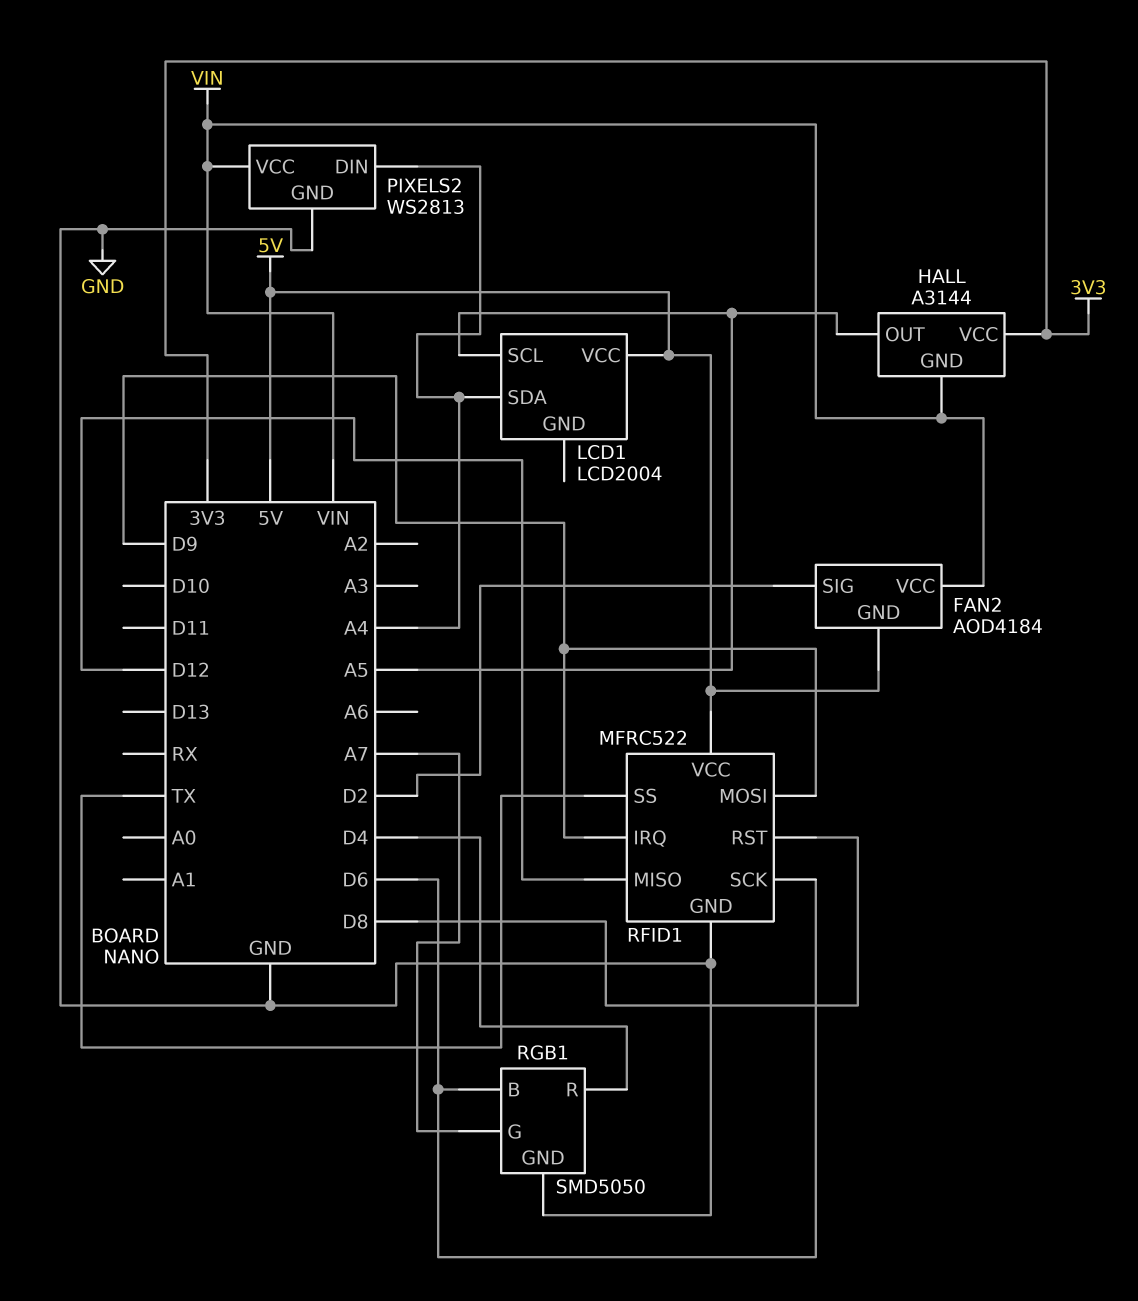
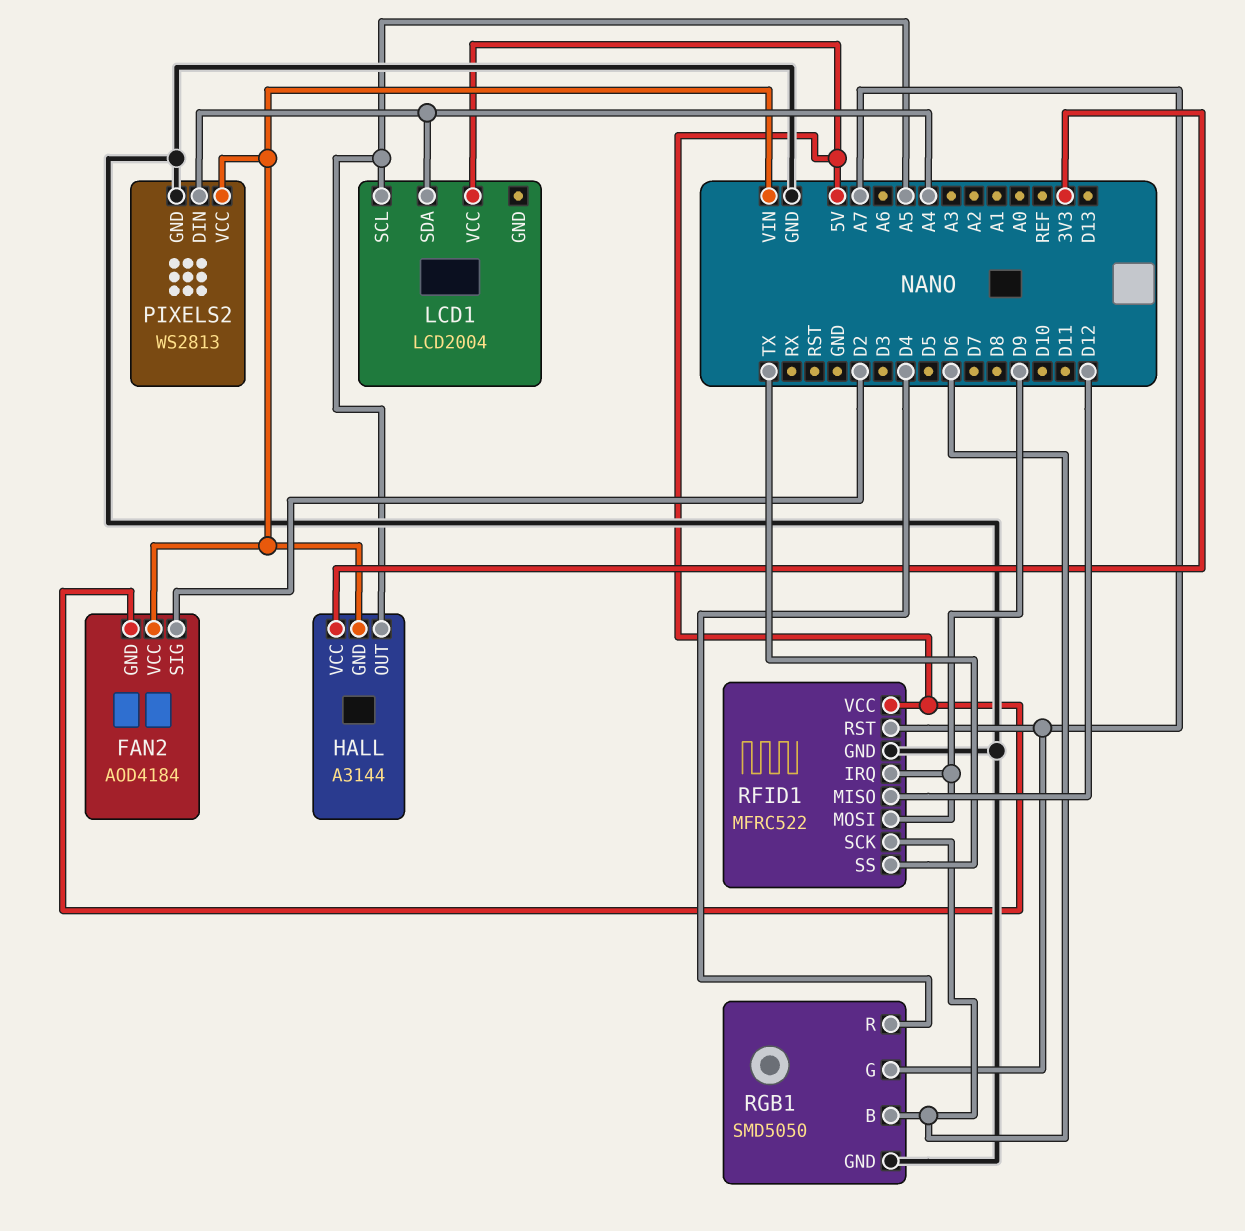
RFID1 pin RST: D8 -> A7

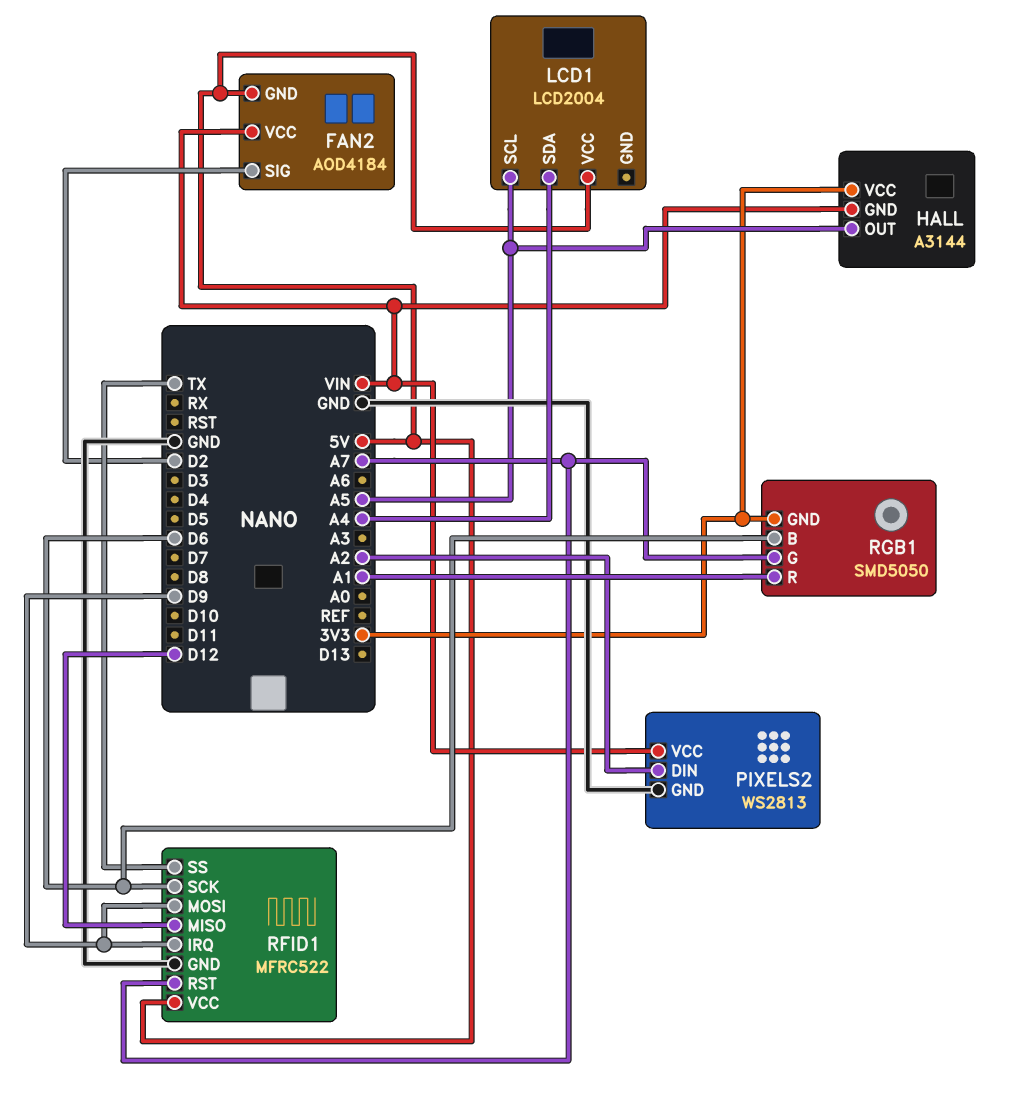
PIXELS2 pin DIN: A4 -> A2
RGB1 pin GND: GND -> 3V3
RGB1 pin R: D4 -> A1

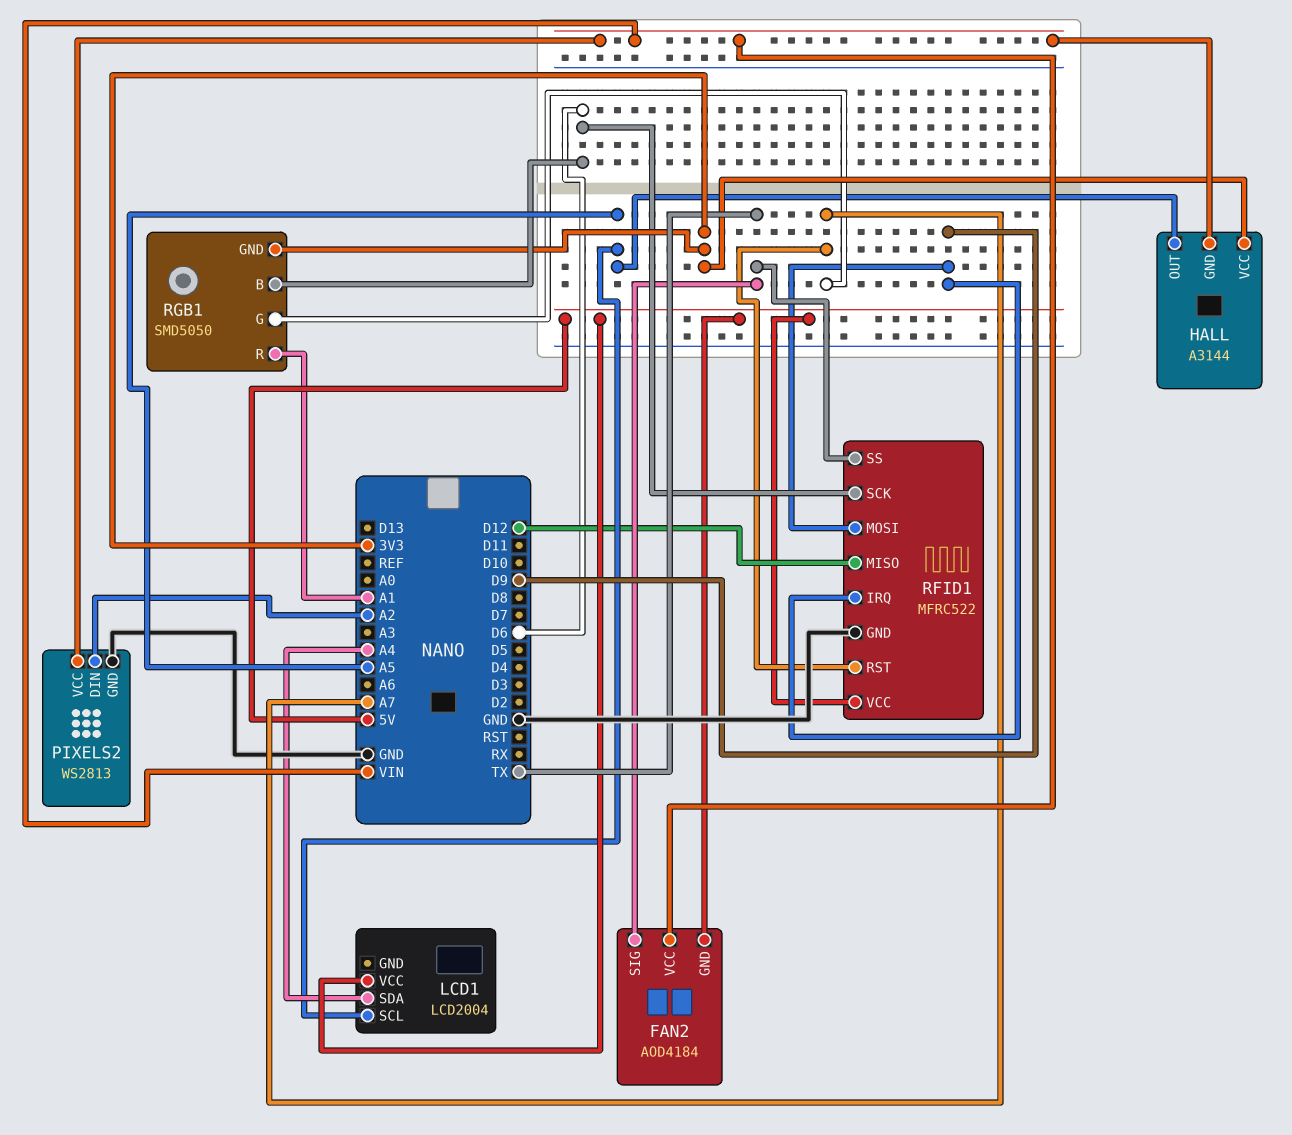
FAN2 pin SIG: D2 -> TX

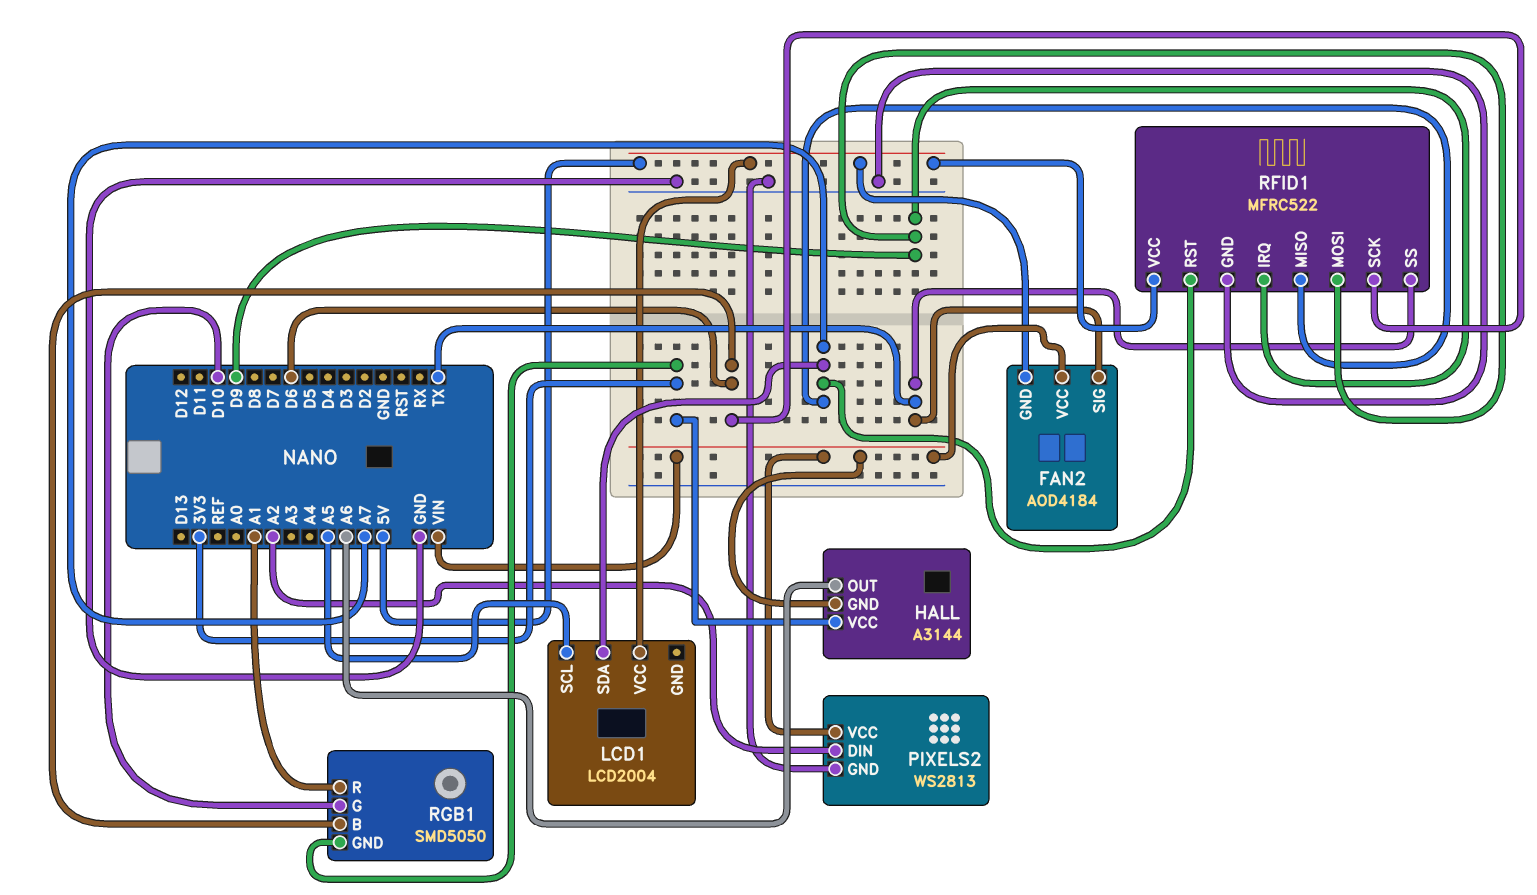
HALL pin OUT: A5 -> A6
LCD1 pin SDA: A4 -> A7
RFID1 pin MISO: D12 -> A7
RGB1 pin G: A7 -> D10

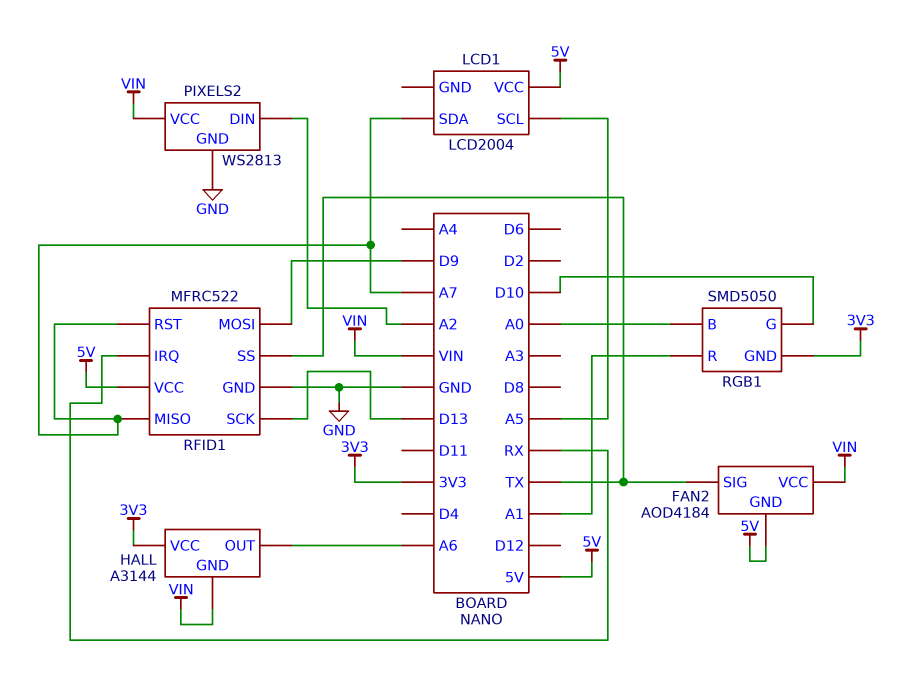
RFID1 pin IRQ: D9 -> RX
RFID1 pin SCK: D6 -> D13
RGB1 pin B: D6 -> A0

